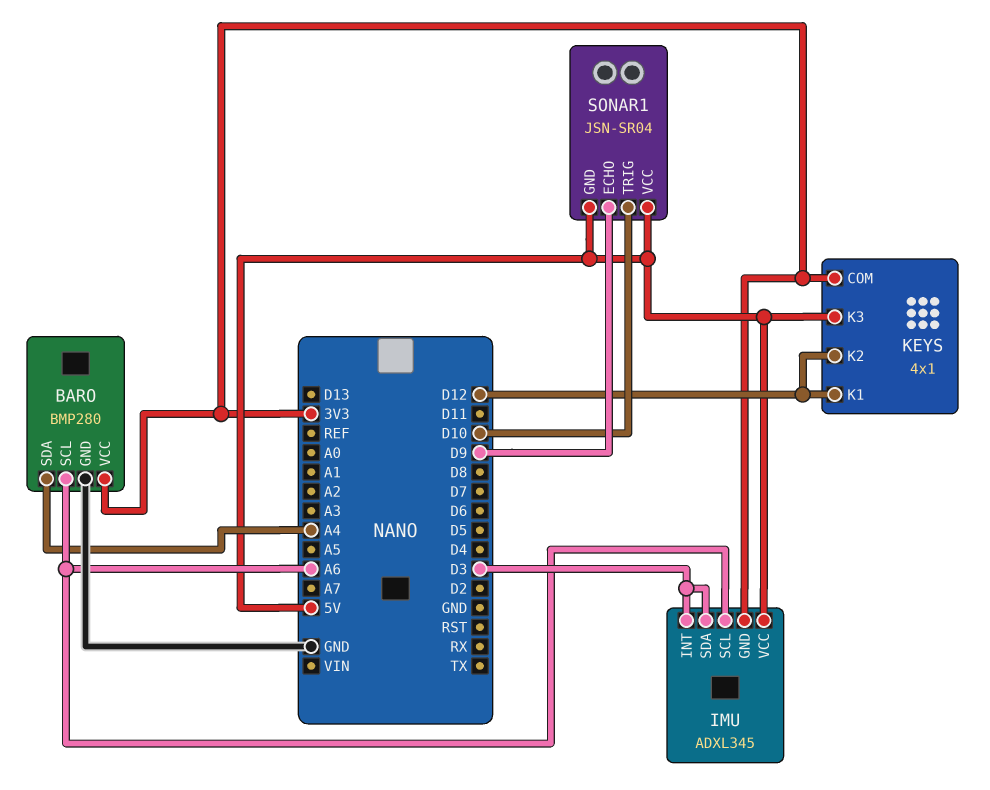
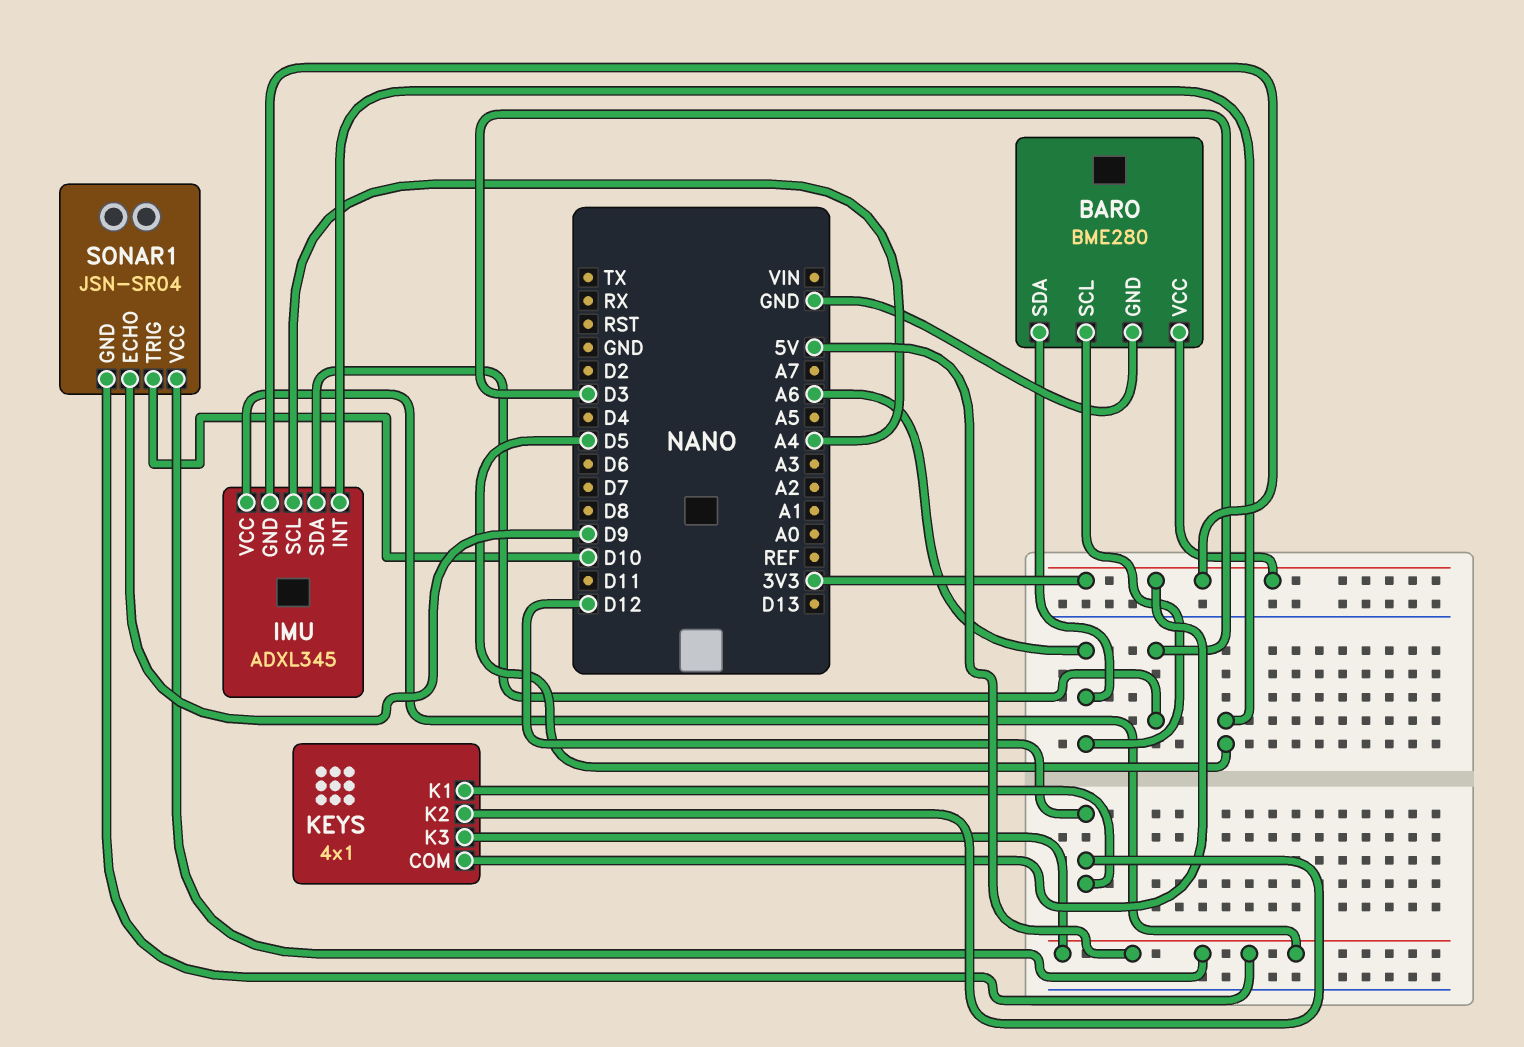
BARO: BMP280 -> BME280
BARO pin SDA: A4 -> A6
IMU pin INT: D3 -> D5
IMU pin SCL: A6 -> A4

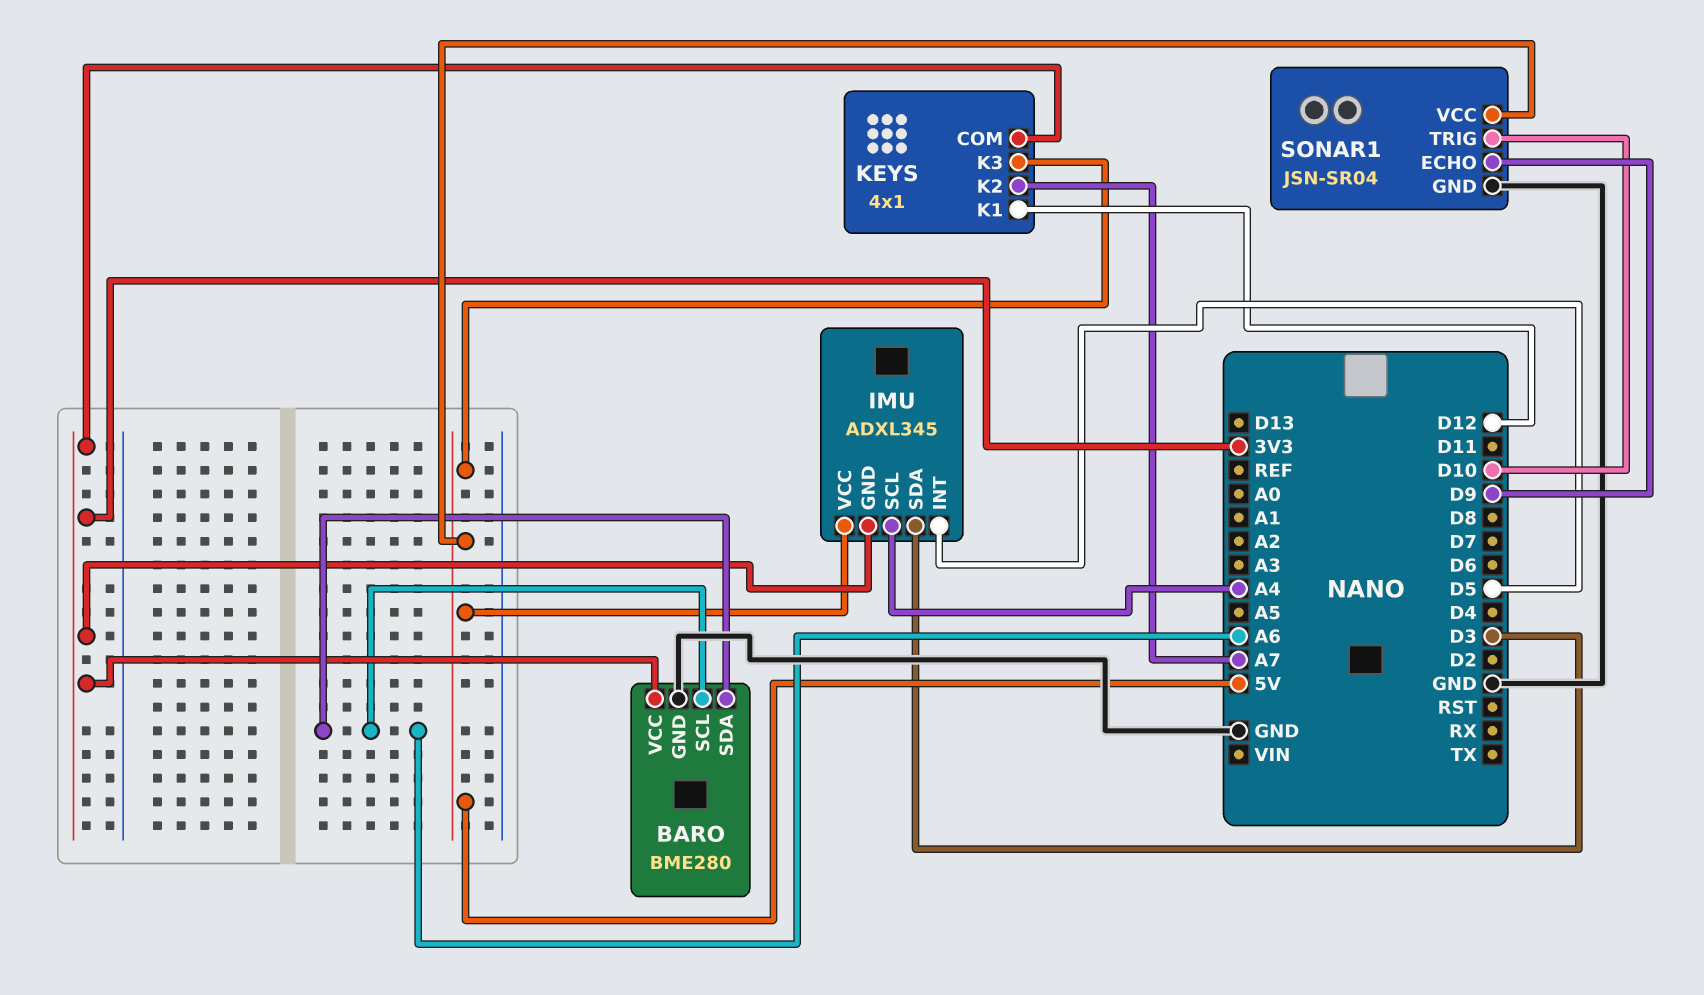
KEYS pin K2: D12 -> A7
SONAR1 pin GND: 5V -> GND

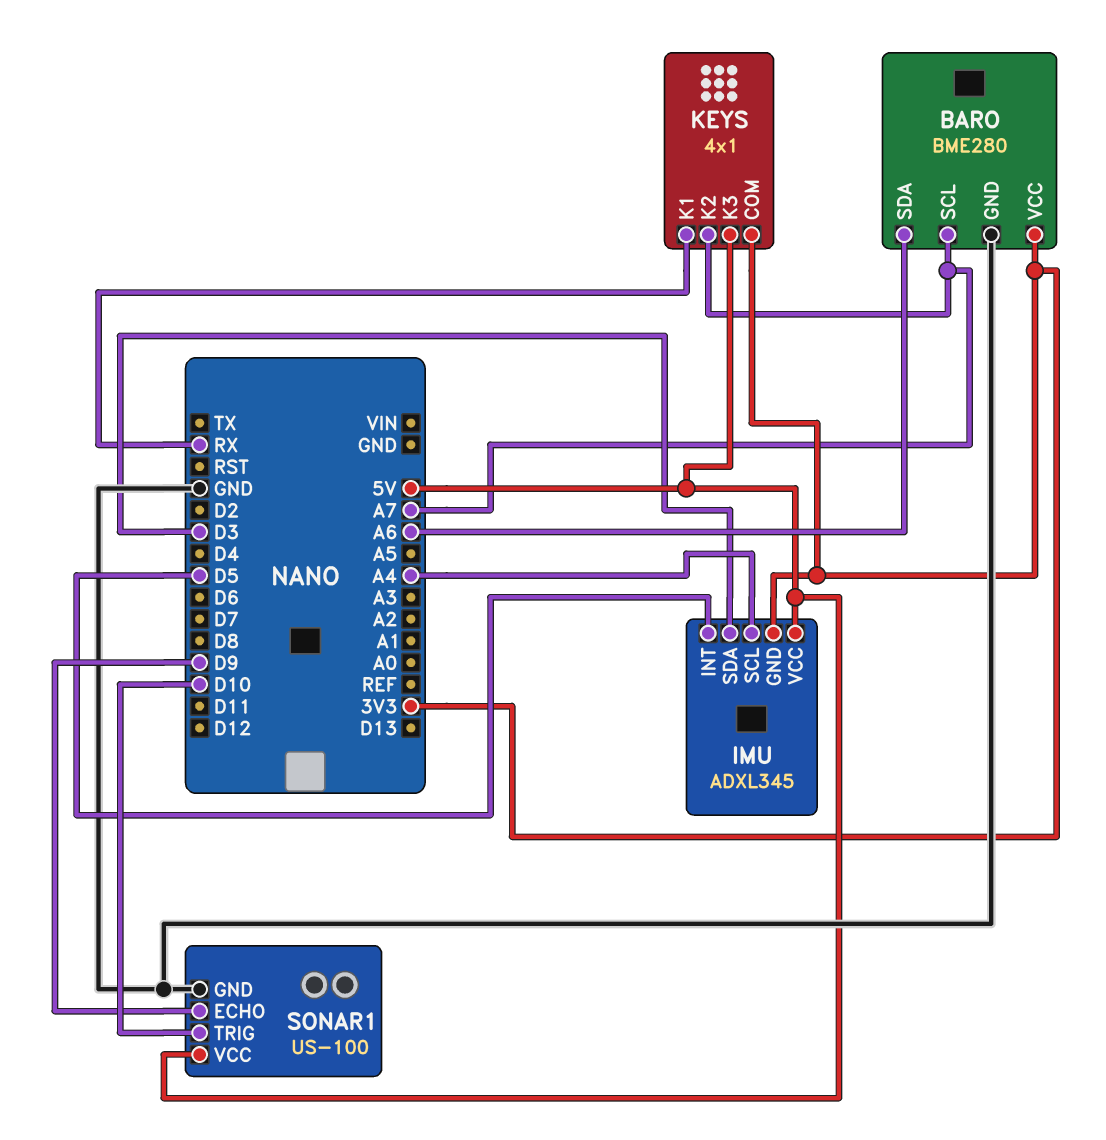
BARO pin SCL: A6 -> A7
KEYS pin K1: D12 -> RX
SONAR1: JSN-SR04 -> US-100

